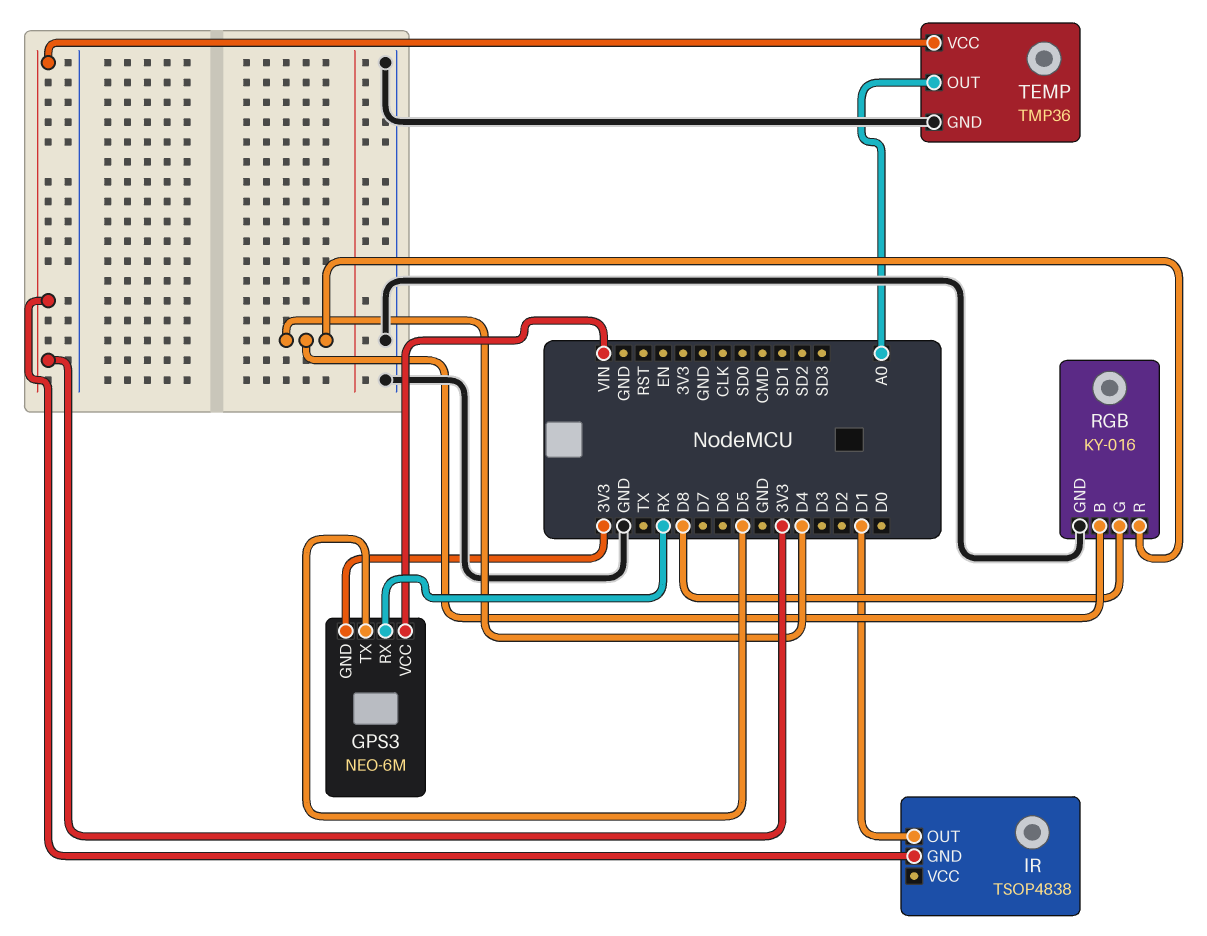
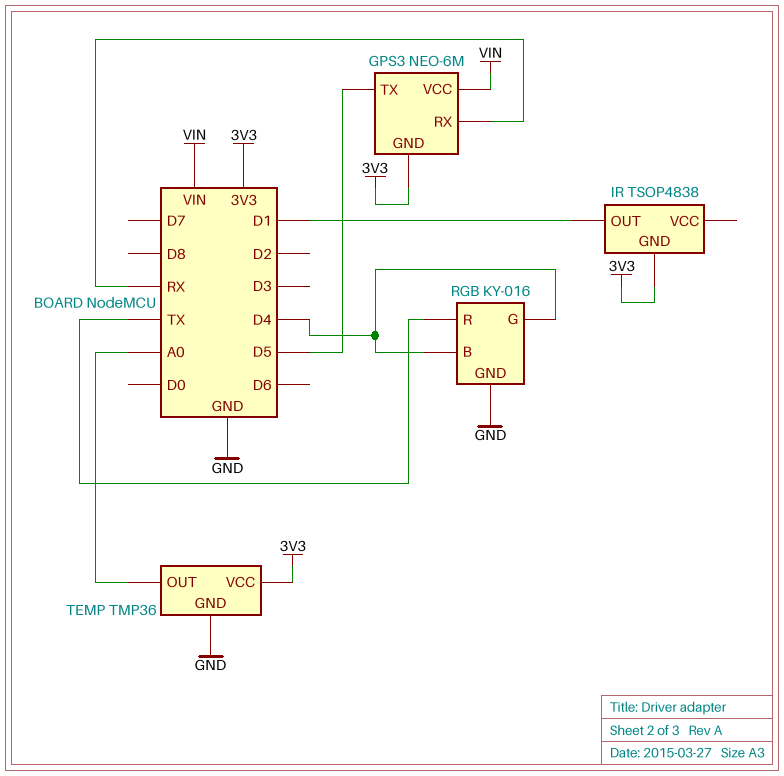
RGB pin G: D8 -> D4
RGB pin R: D4 -> TX

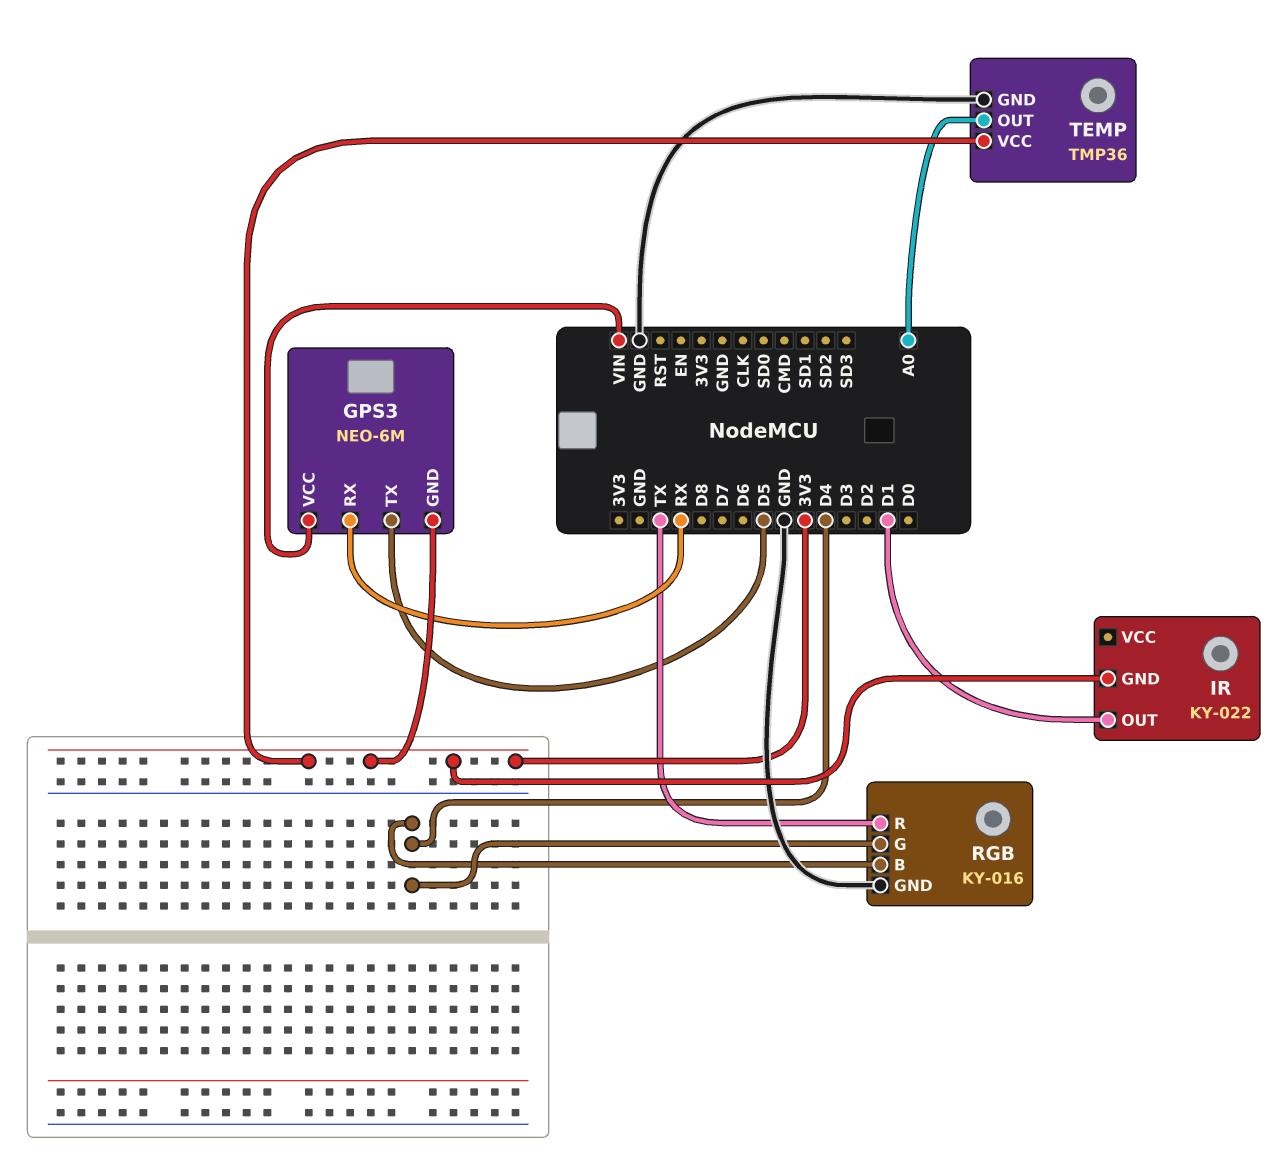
IR: TSOP4838 -> KY-022

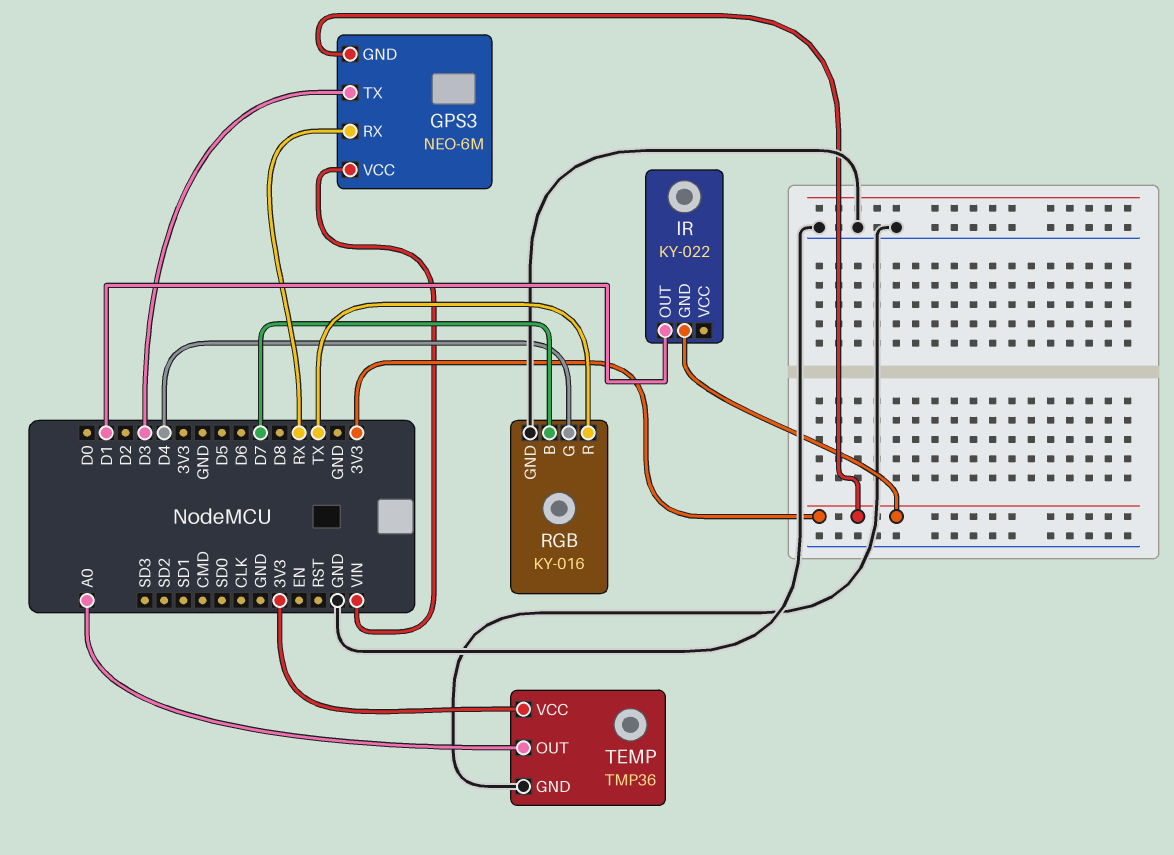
GPS3 pin TX: D5 -> D3
RGB pin B: D4 -> D7

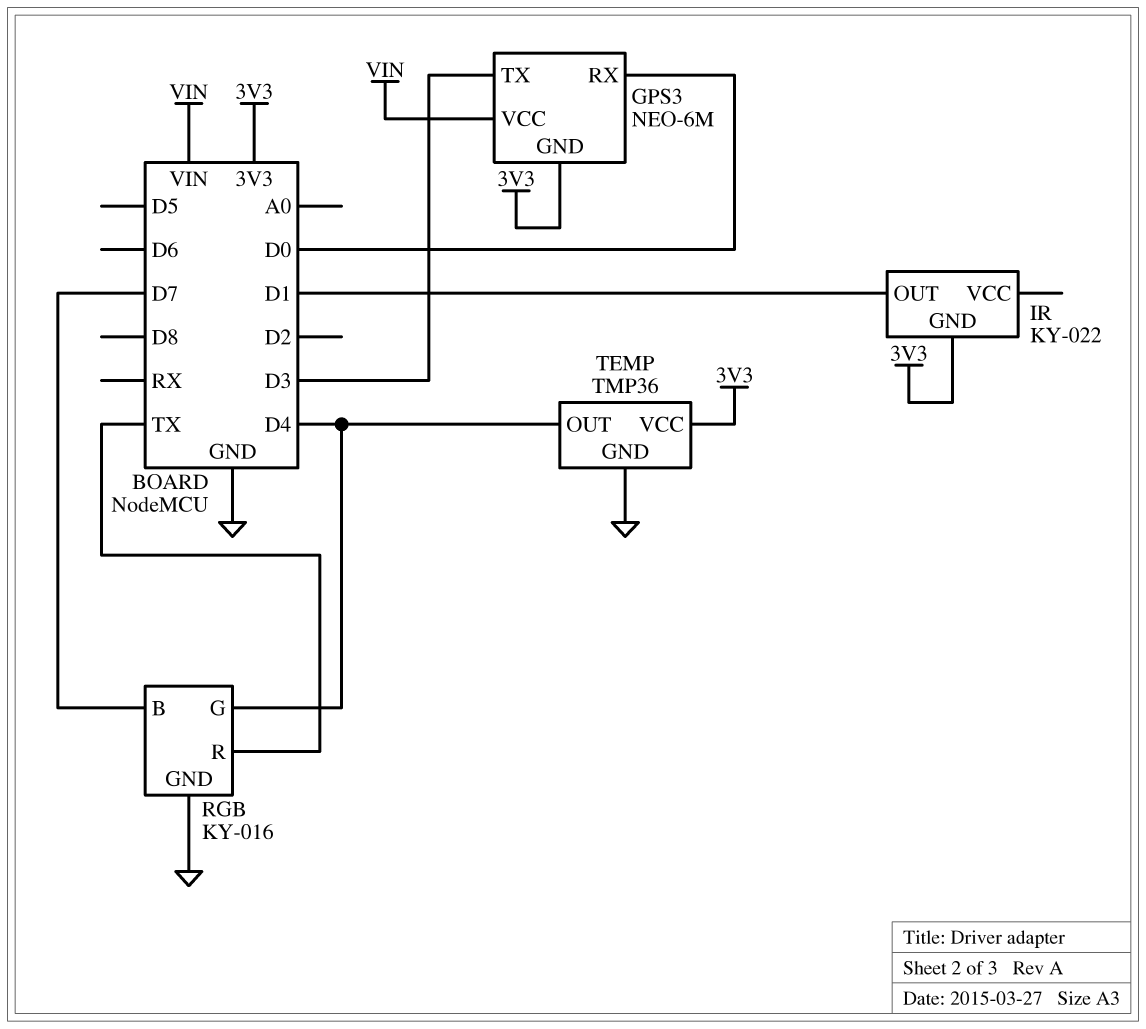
GPS3 pin RX: RX -> D0
TEMP pin OUT: A0 -> D4

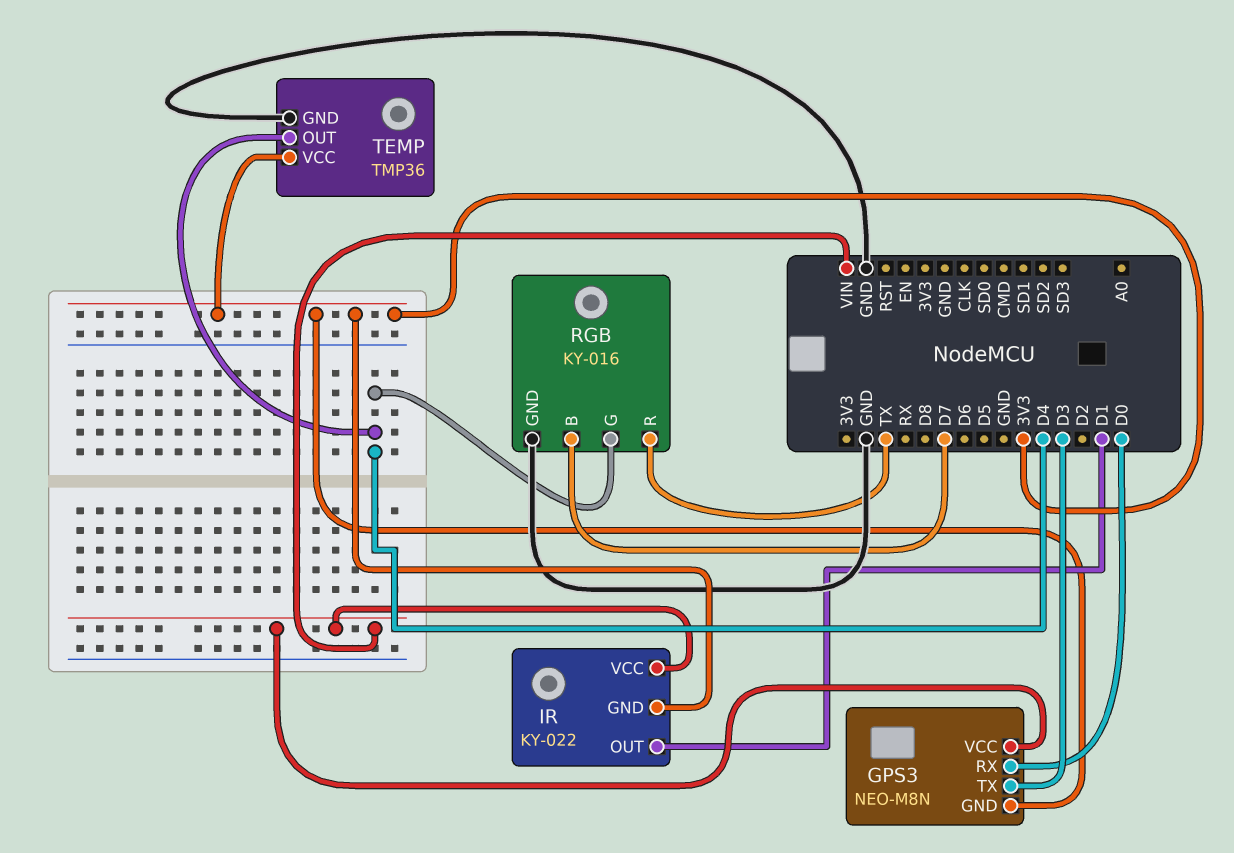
GPS3: NEO-6M -> NEO-M8N
IR pin VCC: none -> VIN

